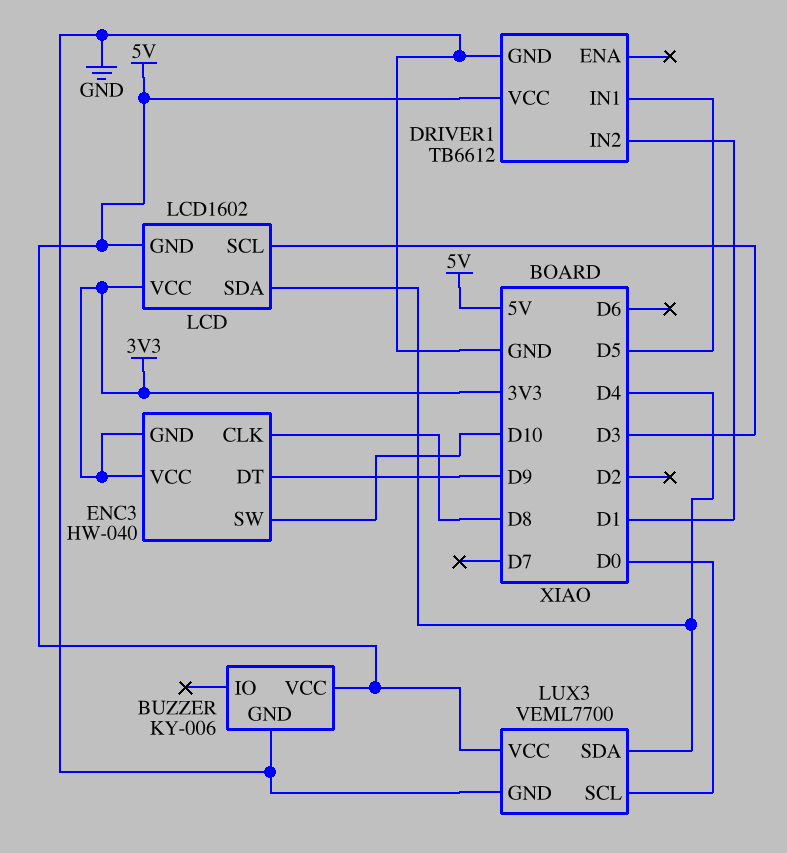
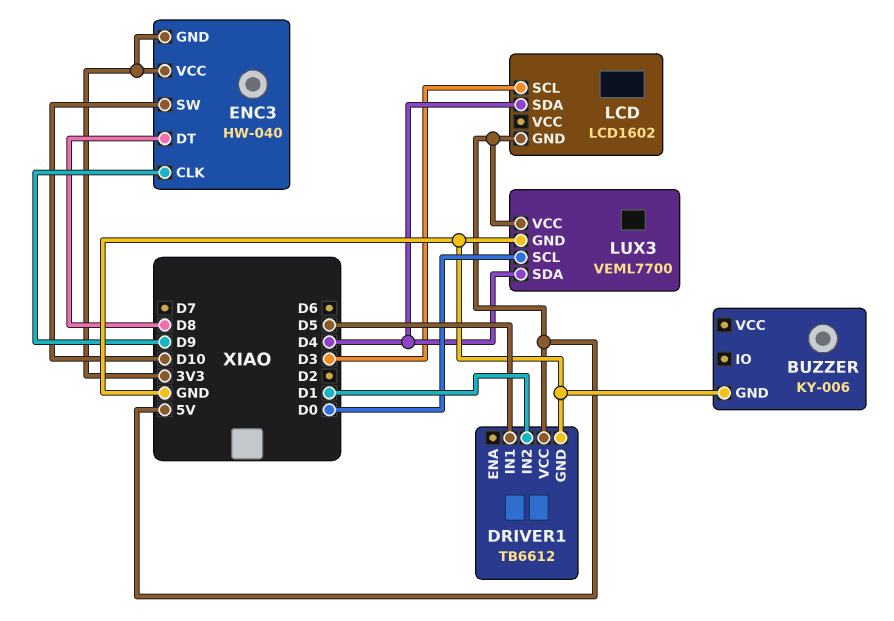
BUZZER pin VCC: 5V -> none
ENC3 pin CLK: D8 -> D9
ENC3 pin DT: D9 -> D8
LCD pin VCC: 3V3 -> none

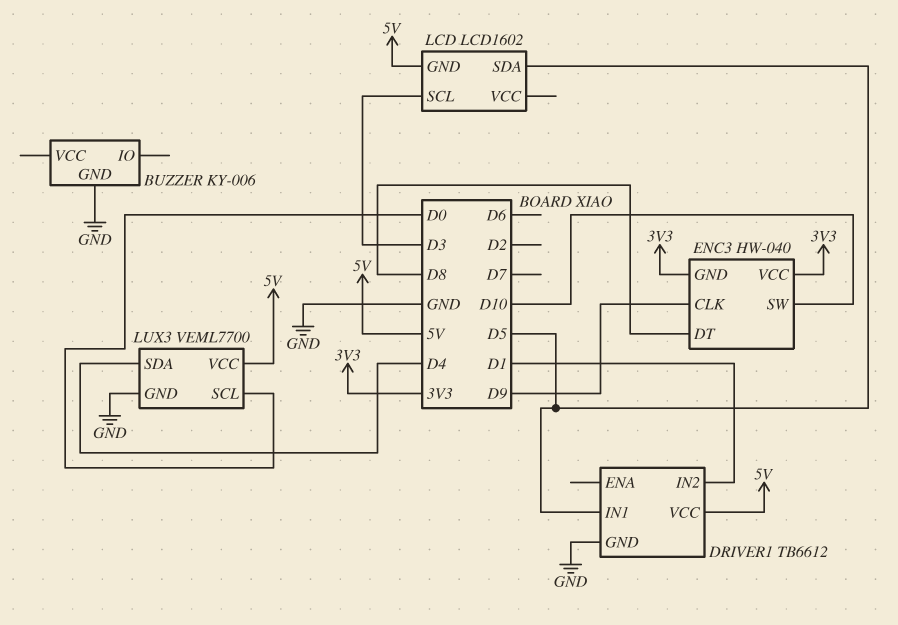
LCD pin SDA: D4 -> D5

